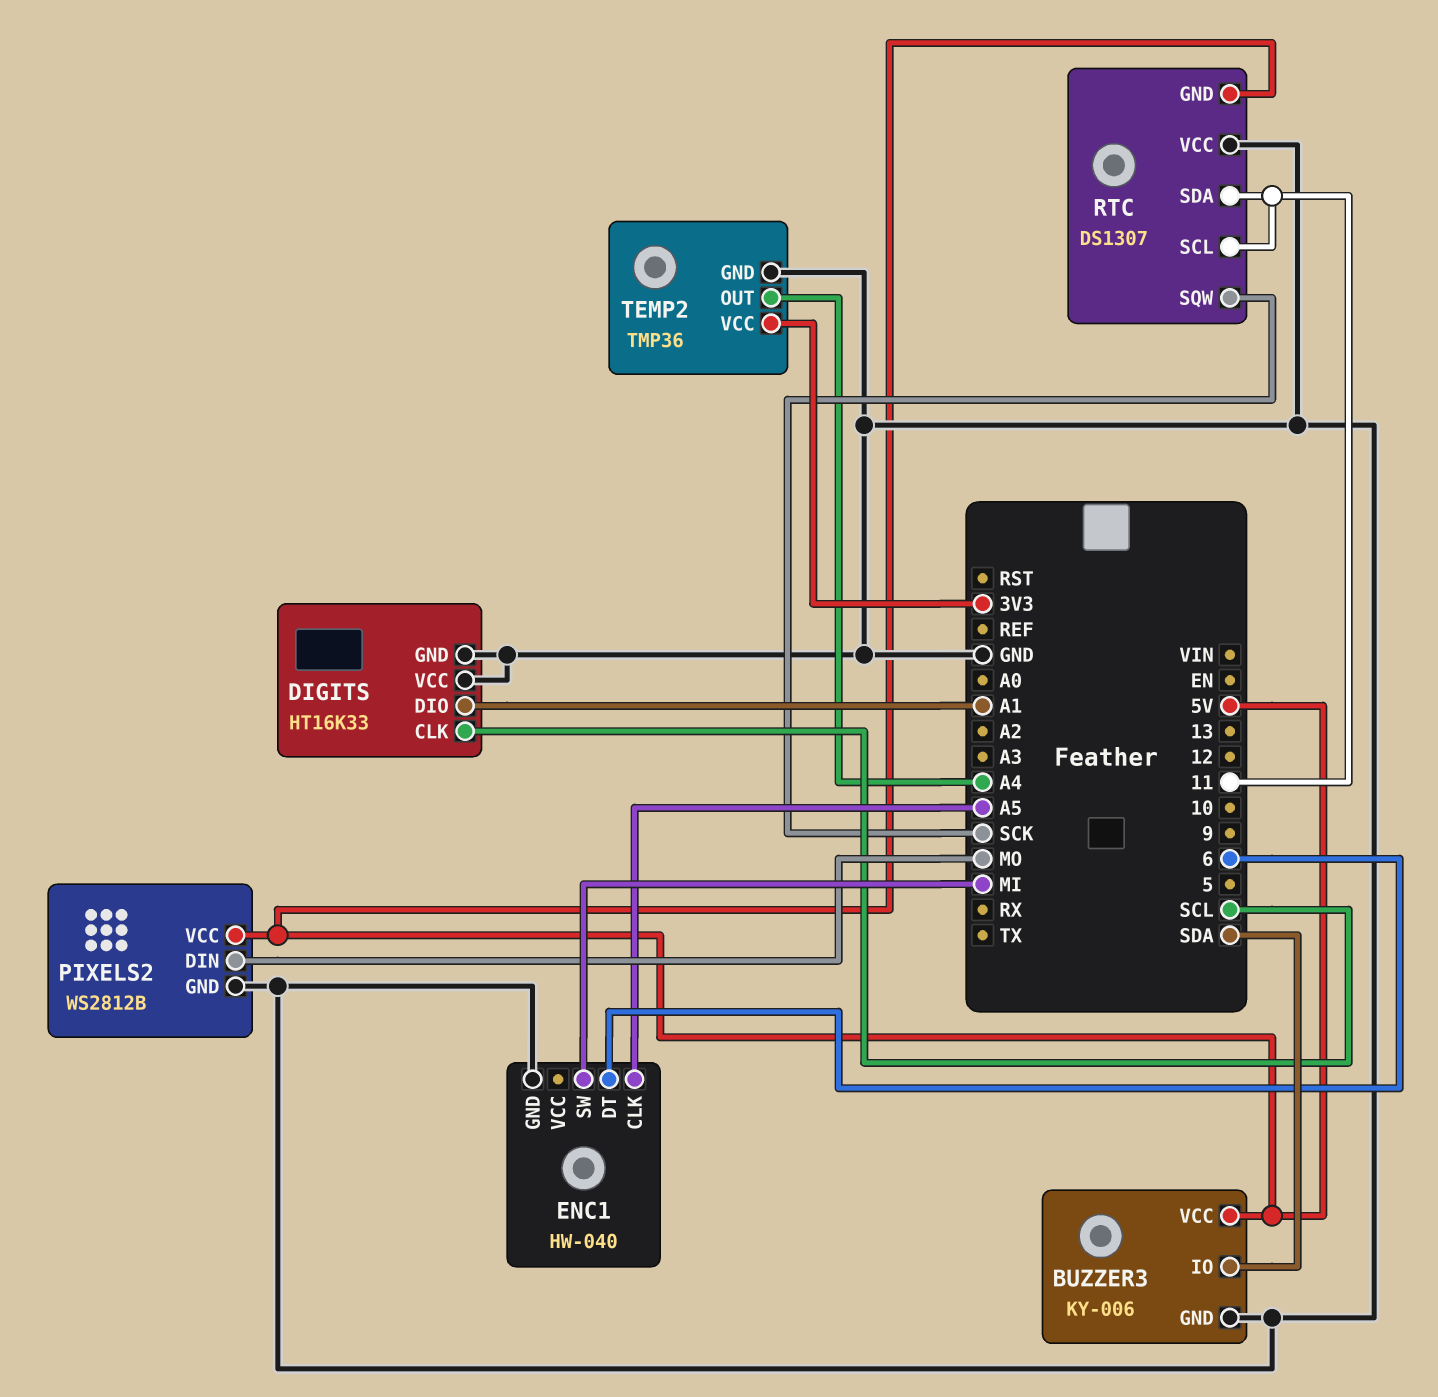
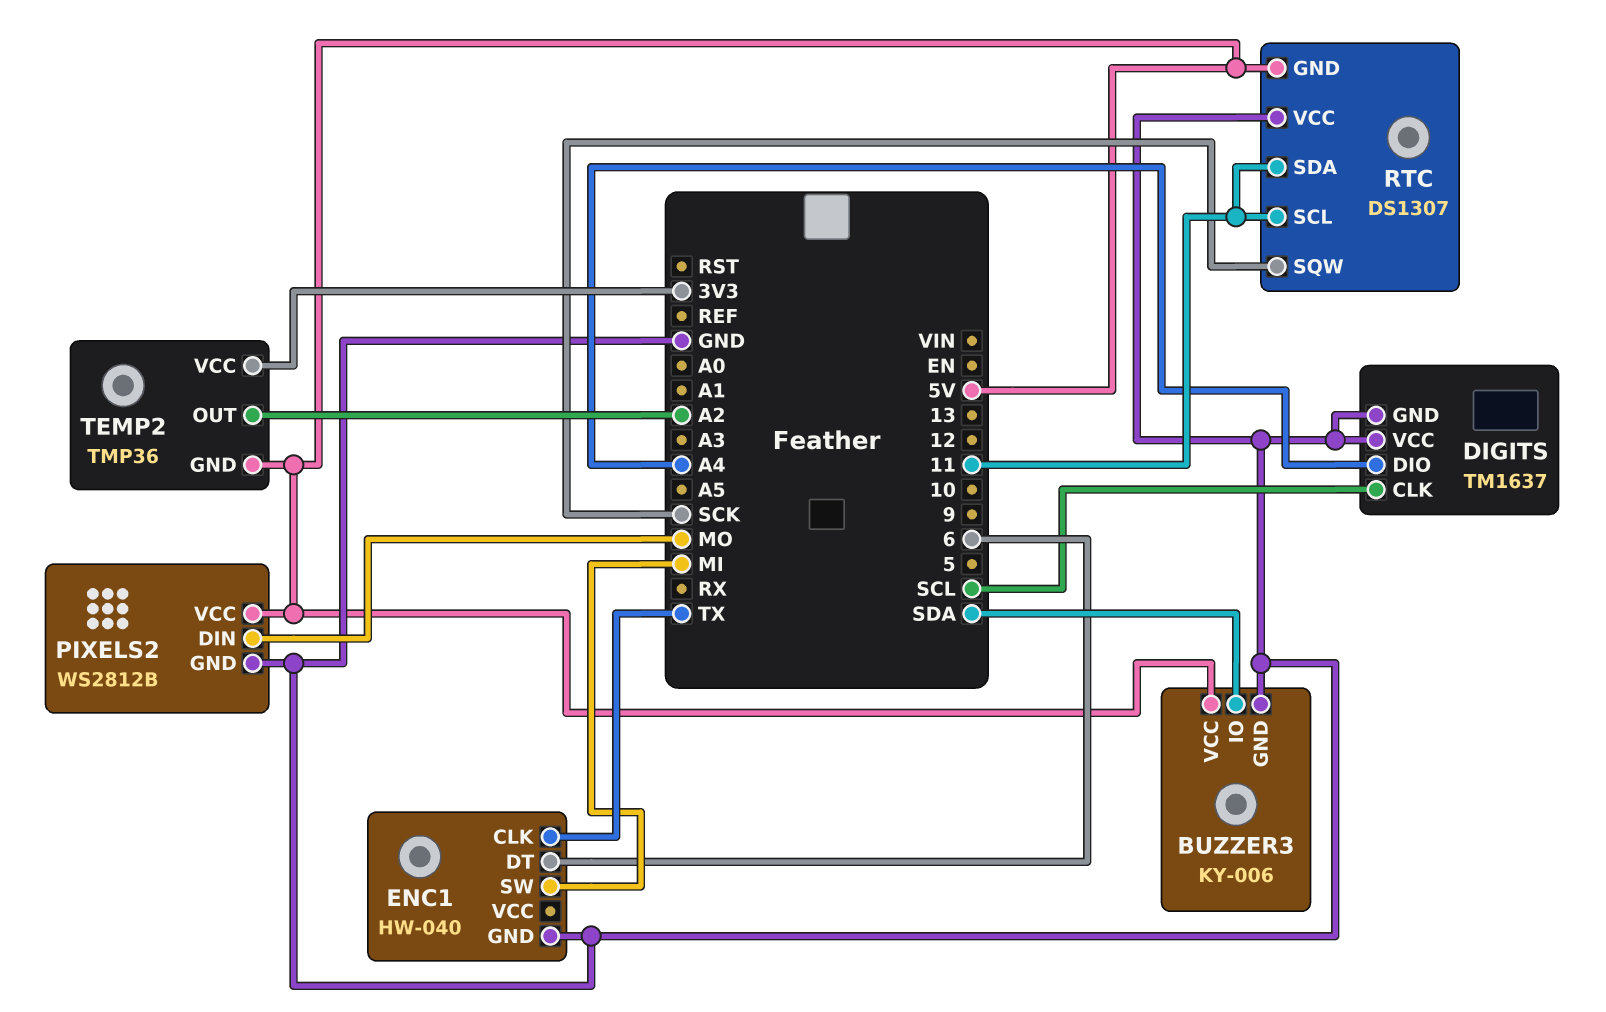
DIGITS: HT16K33 -> TM1637
DIGITS pin DIO: A1 -> A4
ENC1 pin CLK: A5 -> TX
TEMP2 pin GND: GND -> 5V
TEMP2 pin OUT: A4 -> A2

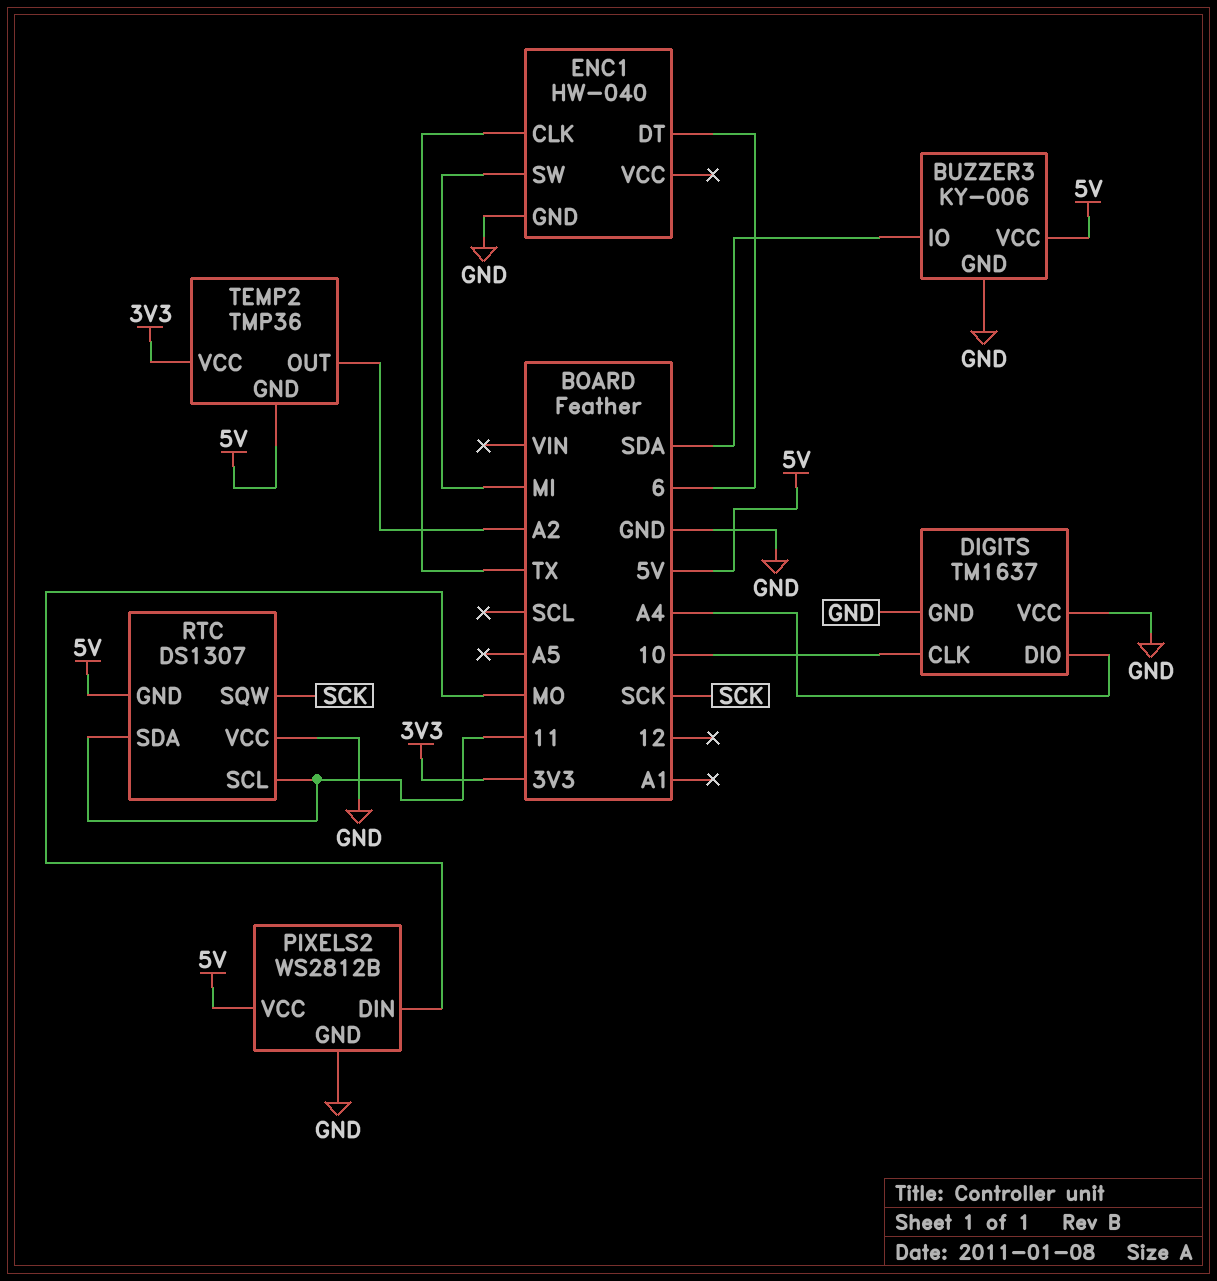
DIGITS pin CLK: SCL -> 10

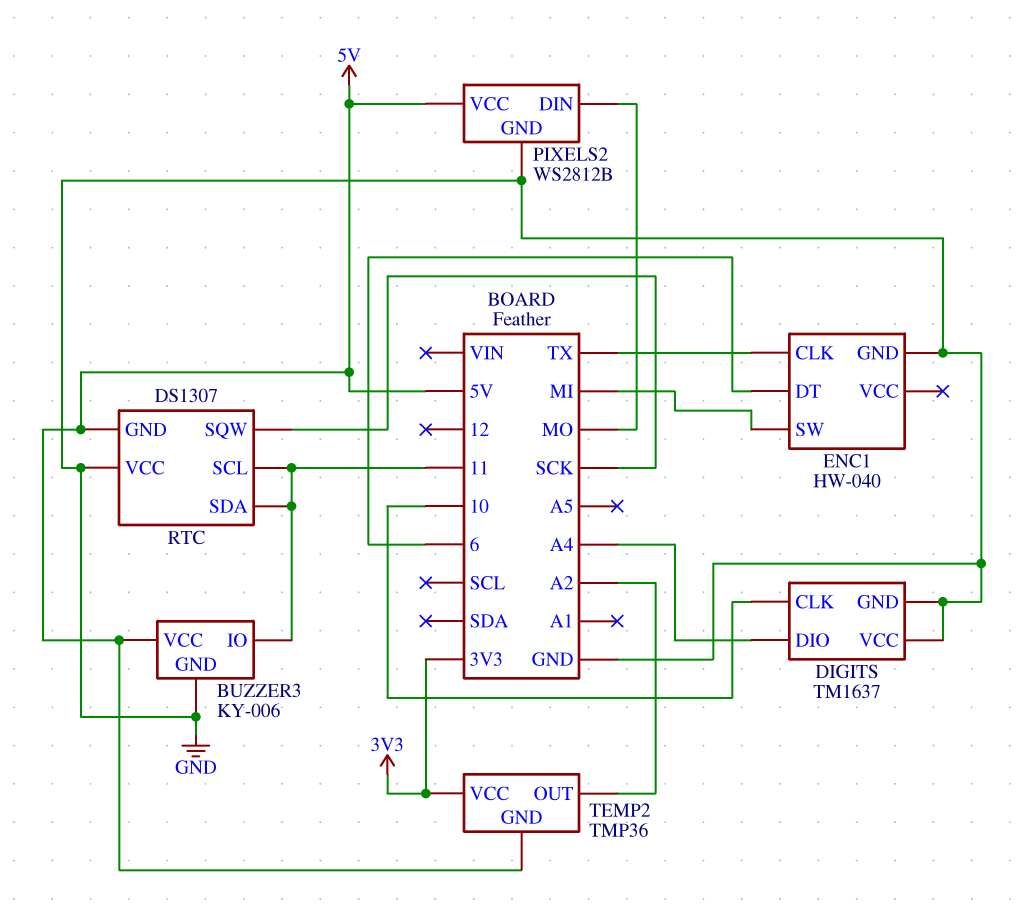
BUZZER3 pin IO: SDA -> 11

